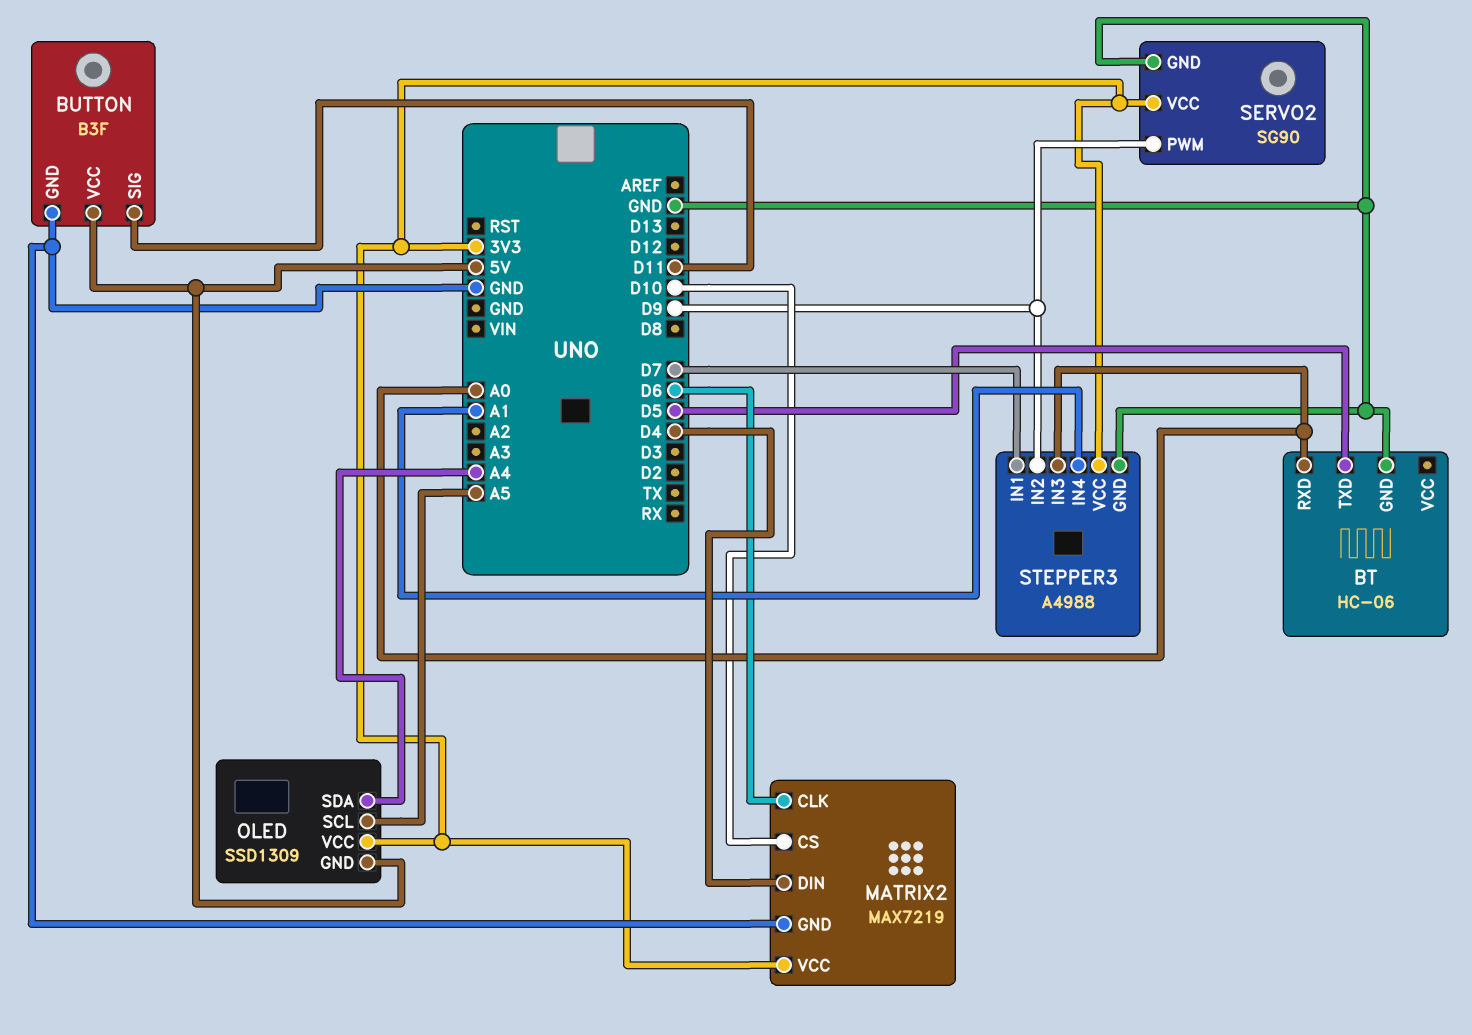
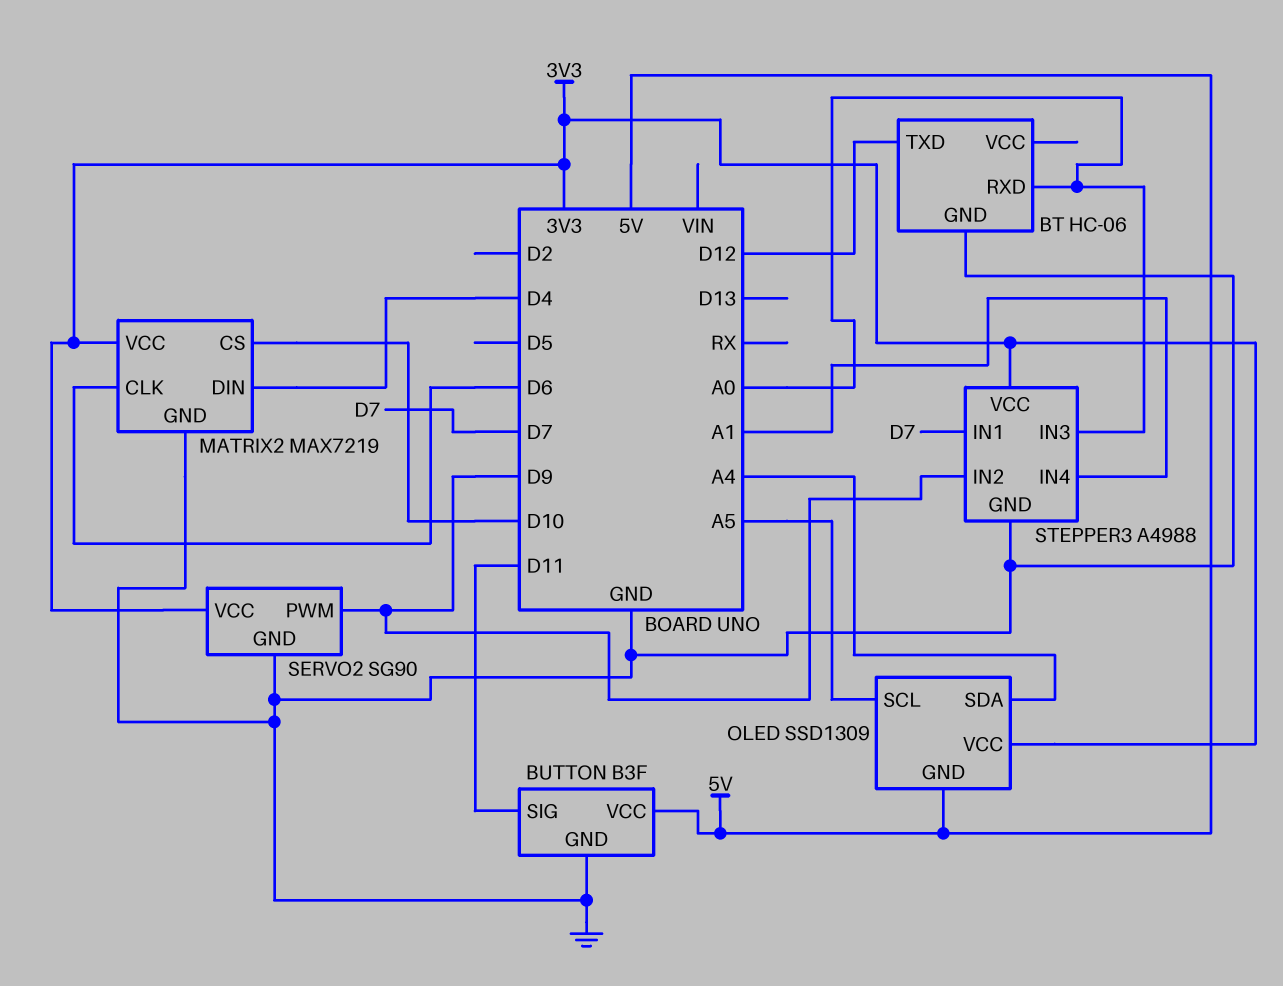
BT pin TXD: D5 -> D12

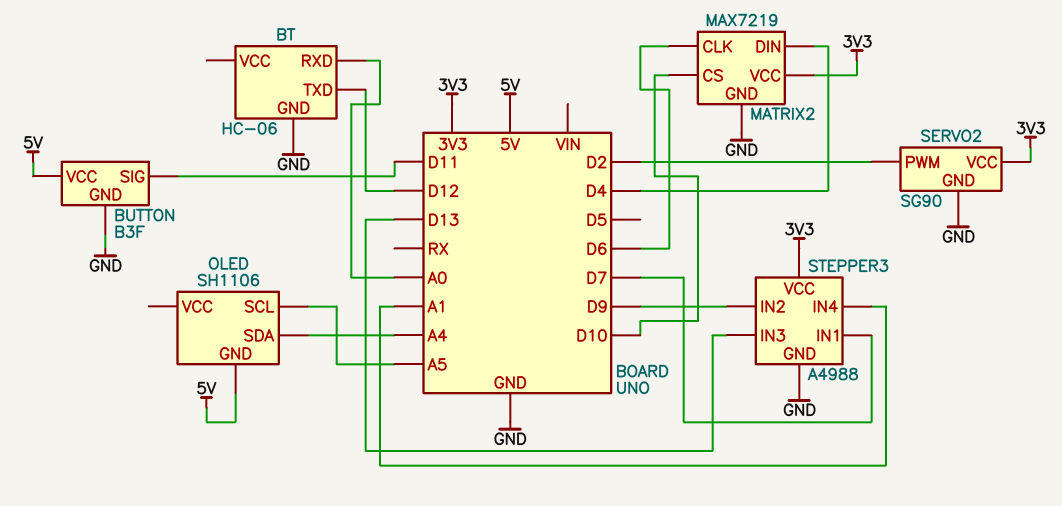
OLED: SSD1309 -> SH1106
OLED pin VCC: 3V3 -> none
SERVO2 pin PWM: D9 -> D2
STEPPER3 pin IN3: A0 -> D13

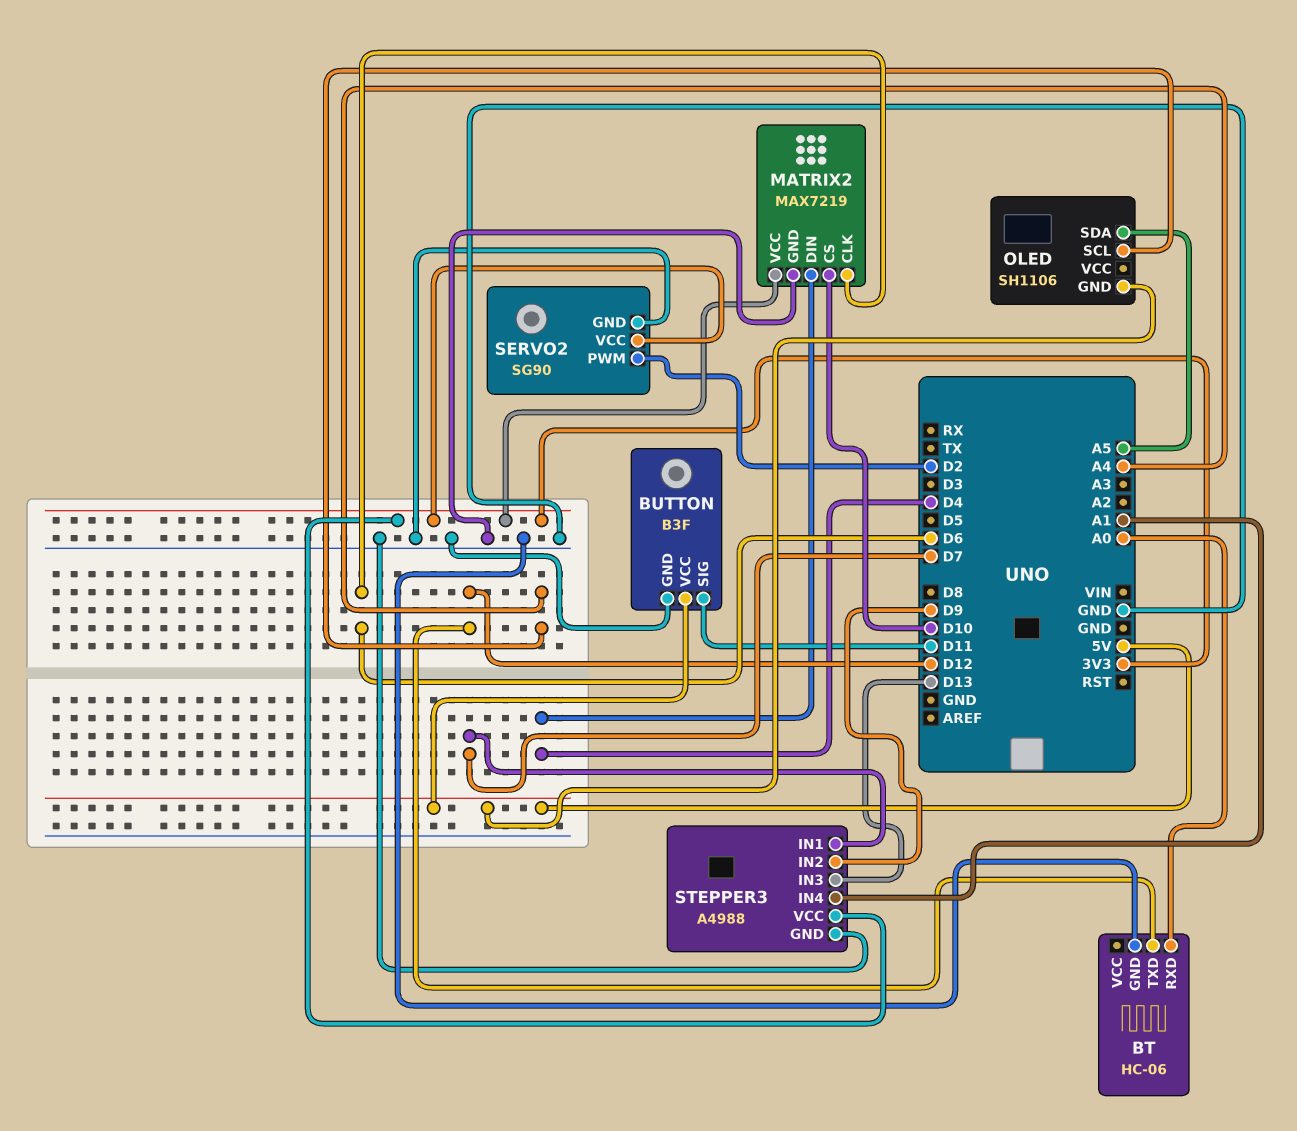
OLED pin SCL: A5 -> A4
OLED pin SDA: A4 -> A5

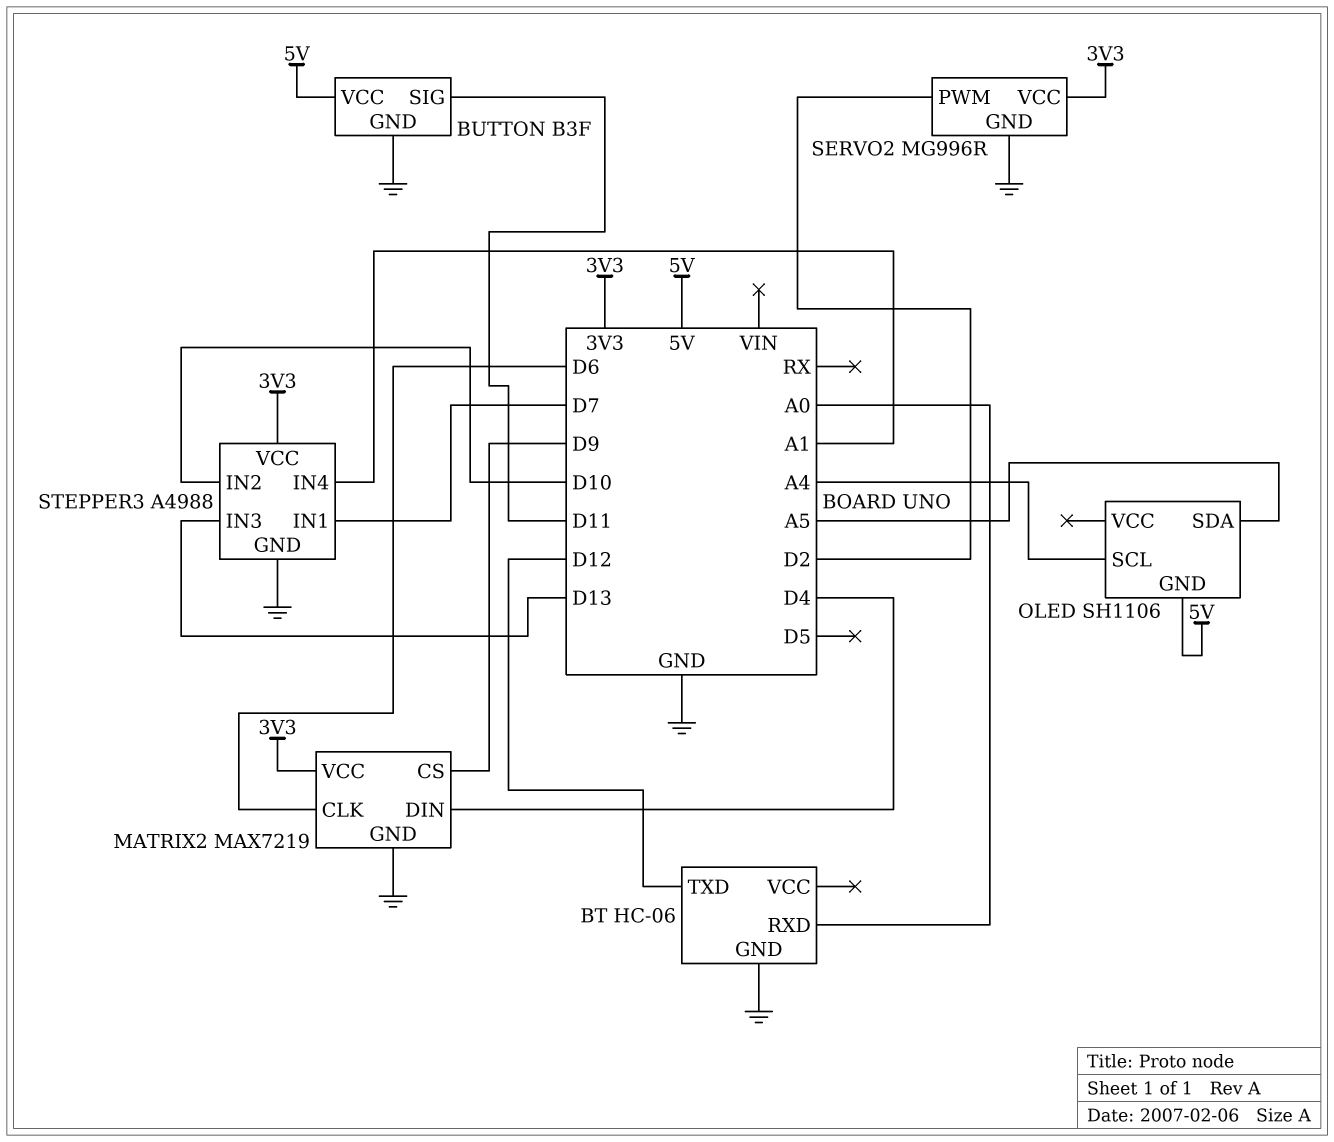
MATRIX2 pin CS: D10 -> D9
SERVO2: SG90 -> MG996R
STEPPER3 pin IN2: D9 -> D10

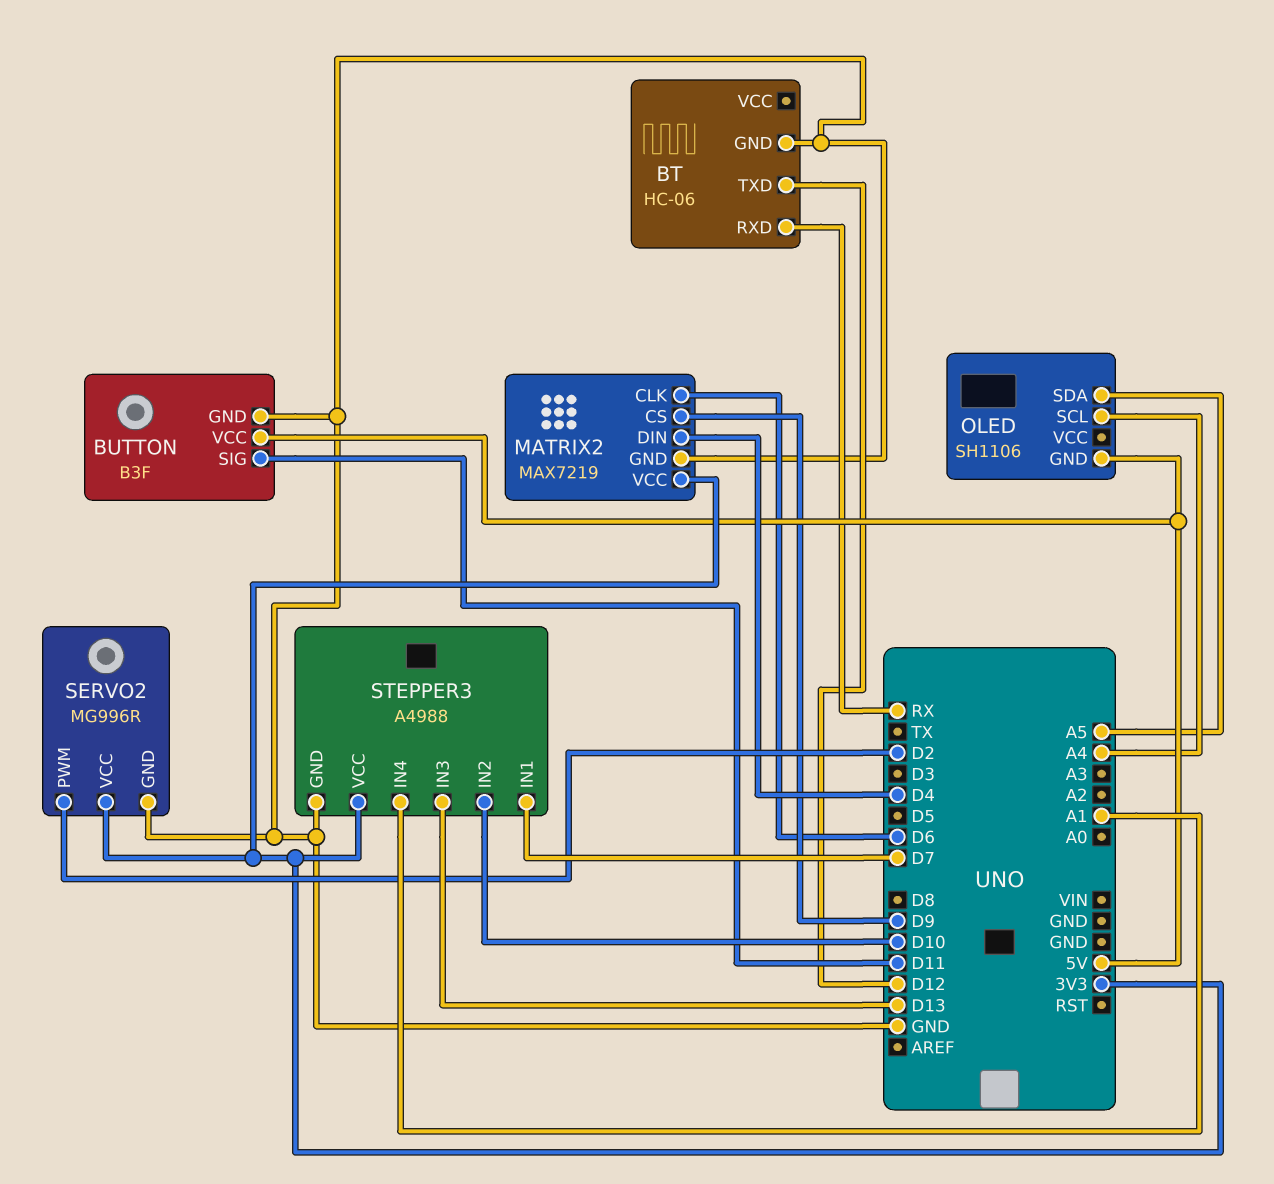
BT pin RXD: A0 -> RX

